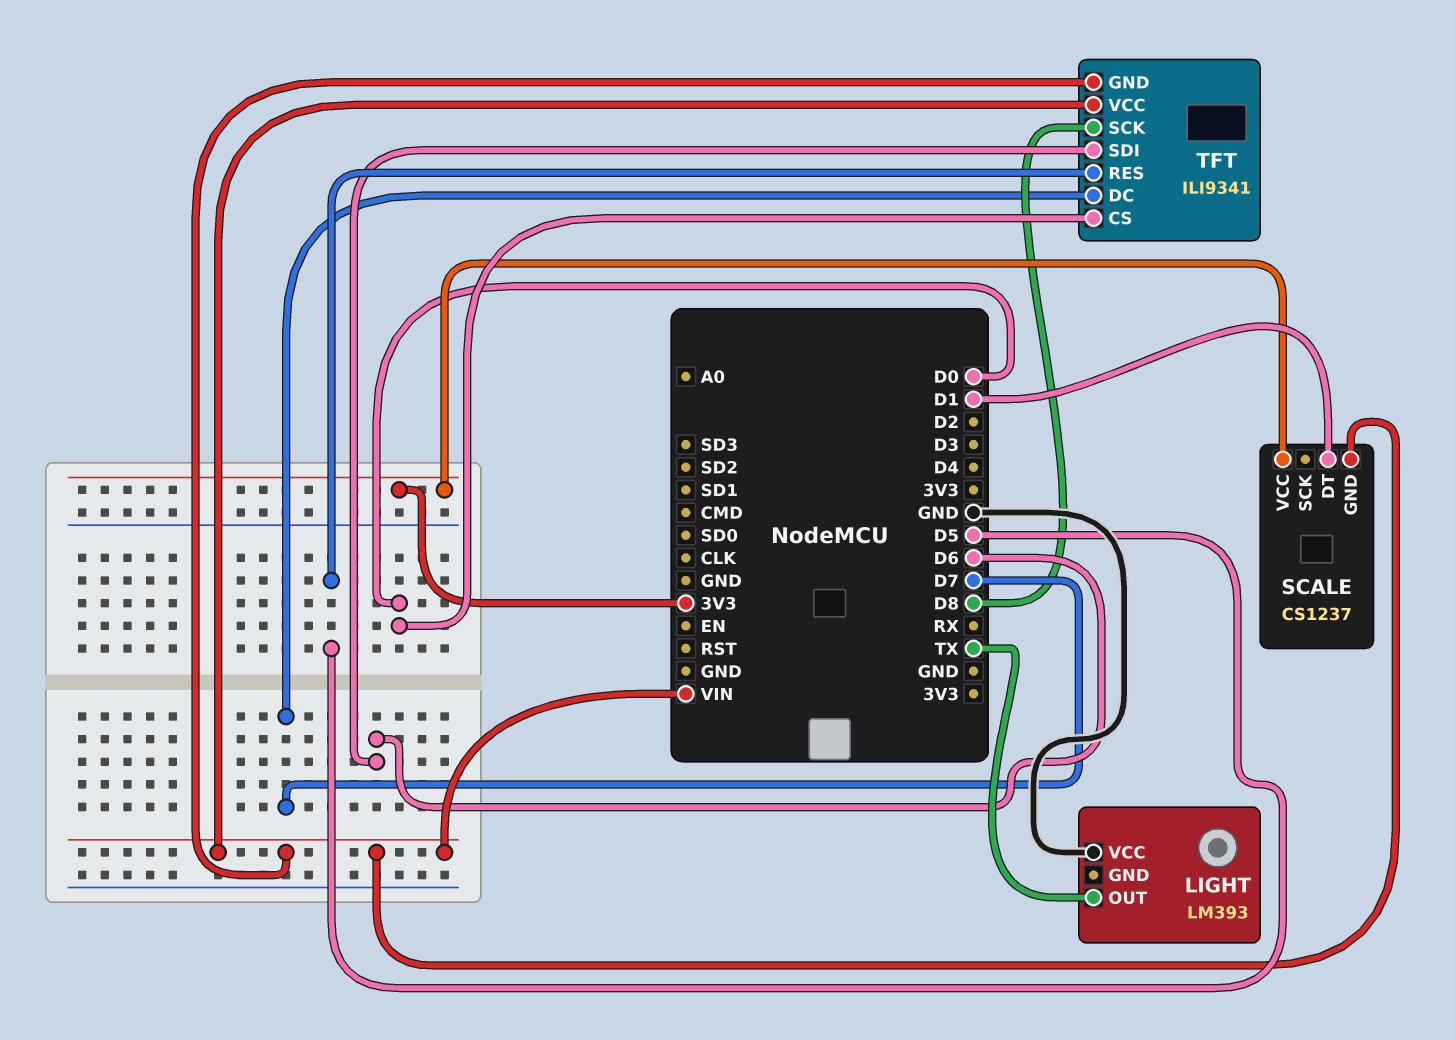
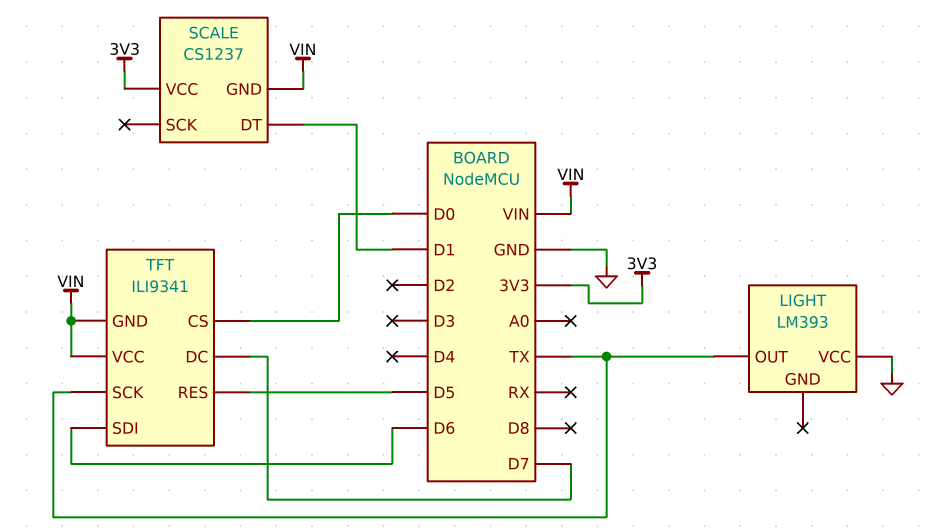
TFT pin SCK: D8 -> TX

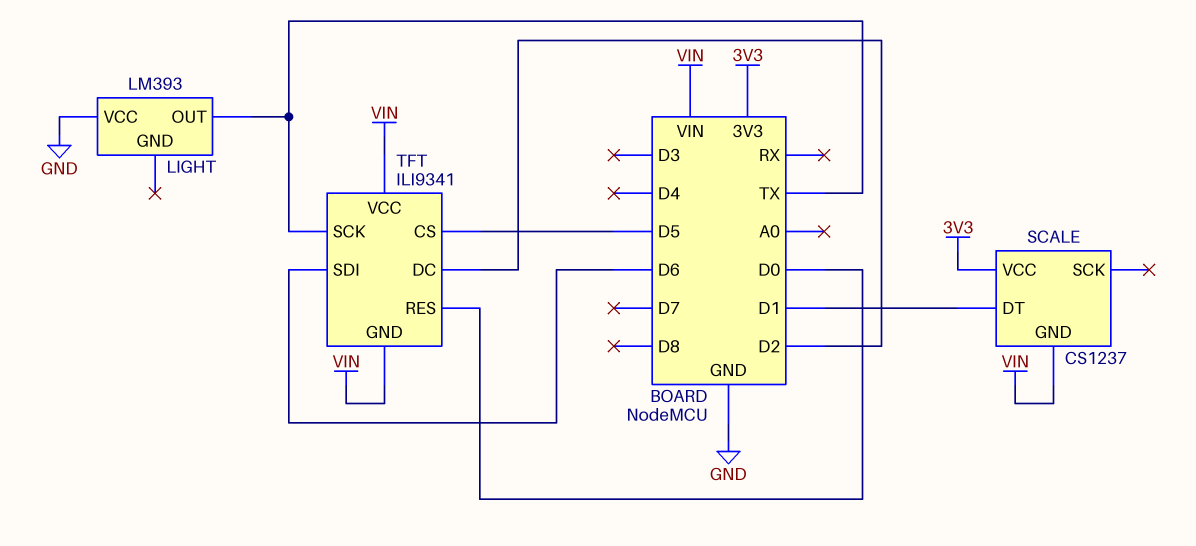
TFT pin CS: D0 -> D5
TFT pin DC: D7 -> D2
TFT pin RES: D5 -> D0

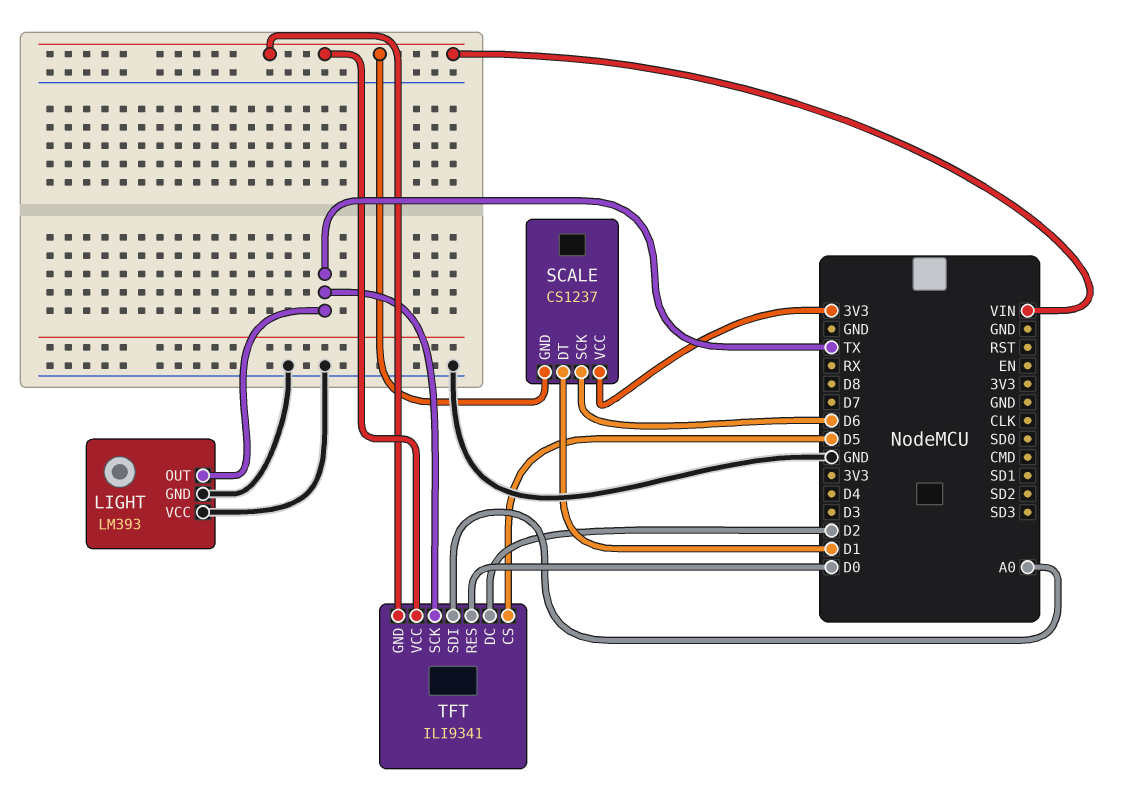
LIGHT pin GND: none -> GND
SCALE pin SCK: none -> D6
TFT pin SDI: D6 -> A0

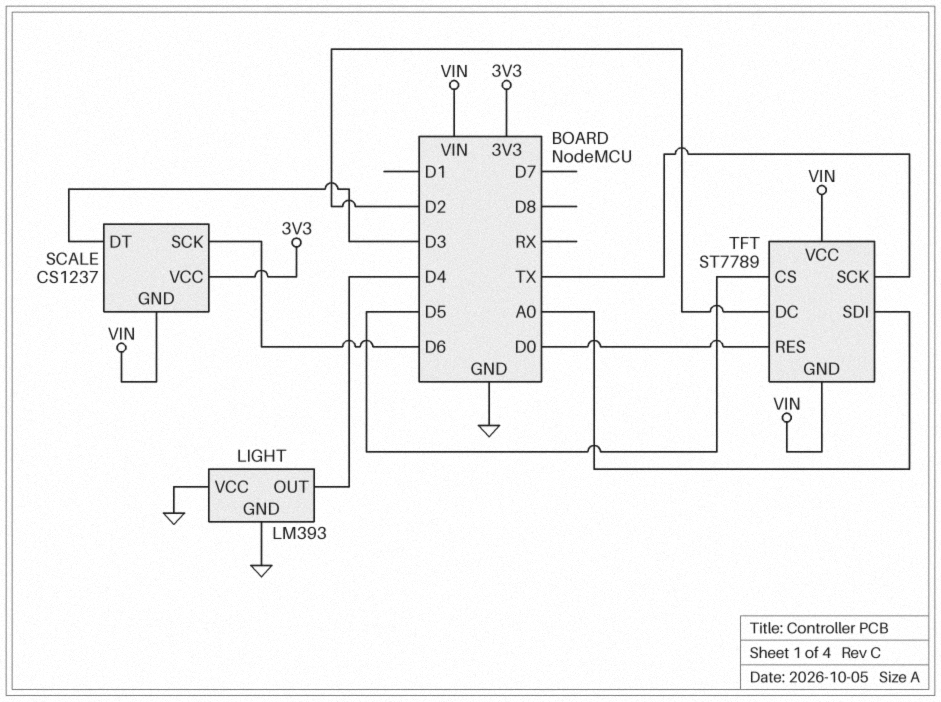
LIGHT pin OUT: TX -> D4
SCALE pin DT: D1 -> D3
TFT: ILI9341 -> ST7789

